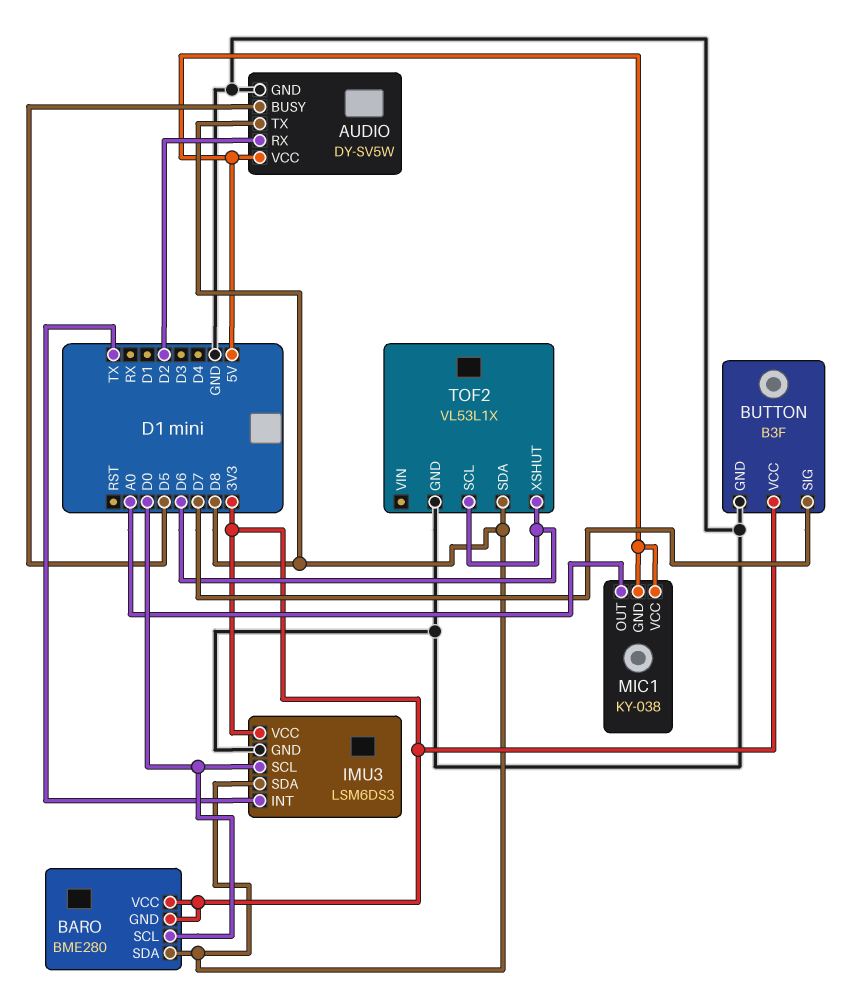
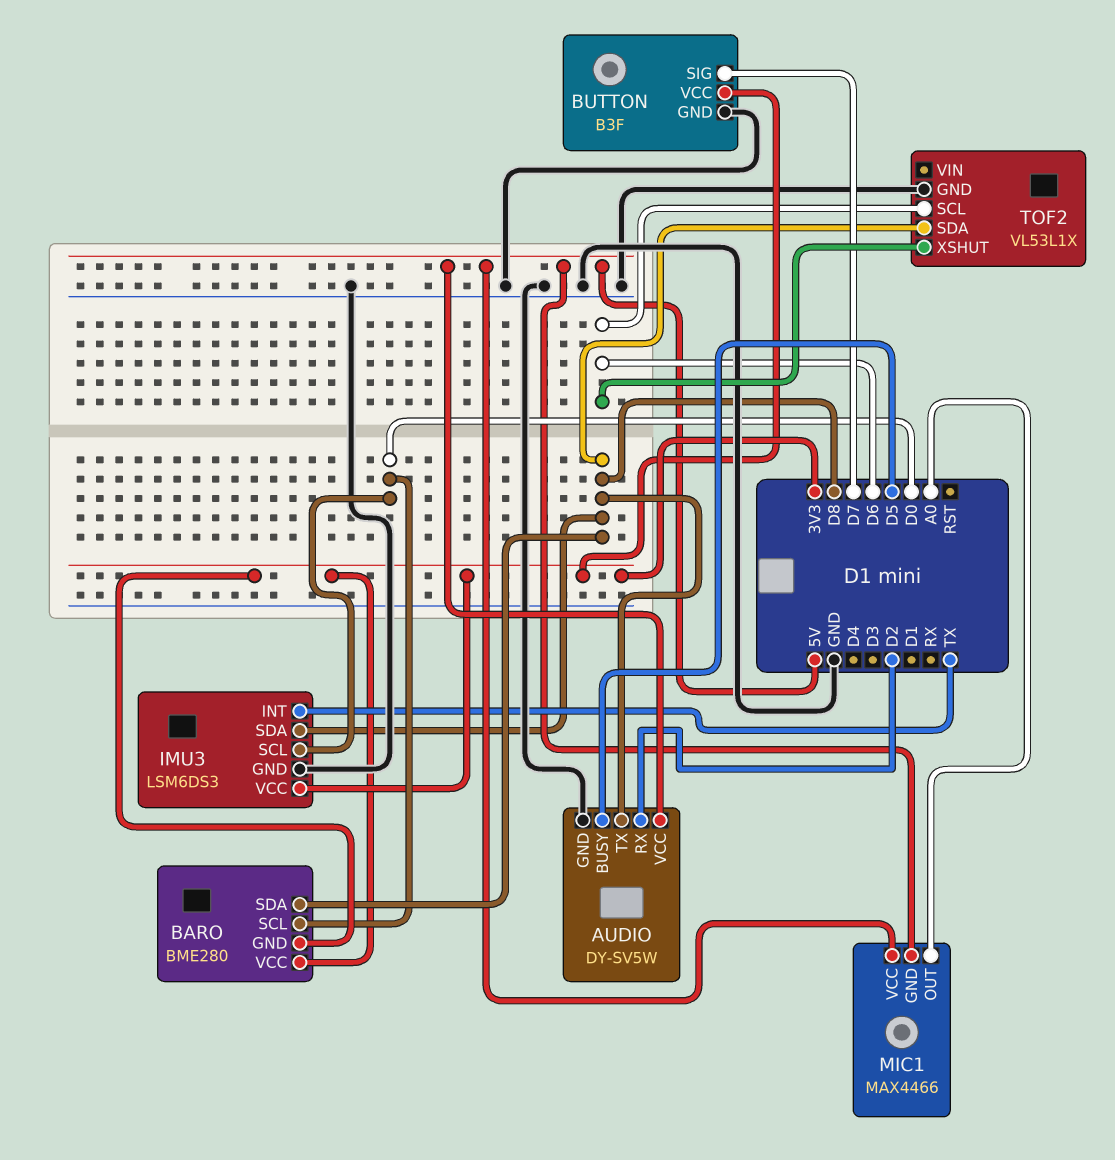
MIC1: KY-038 -> MAX4466

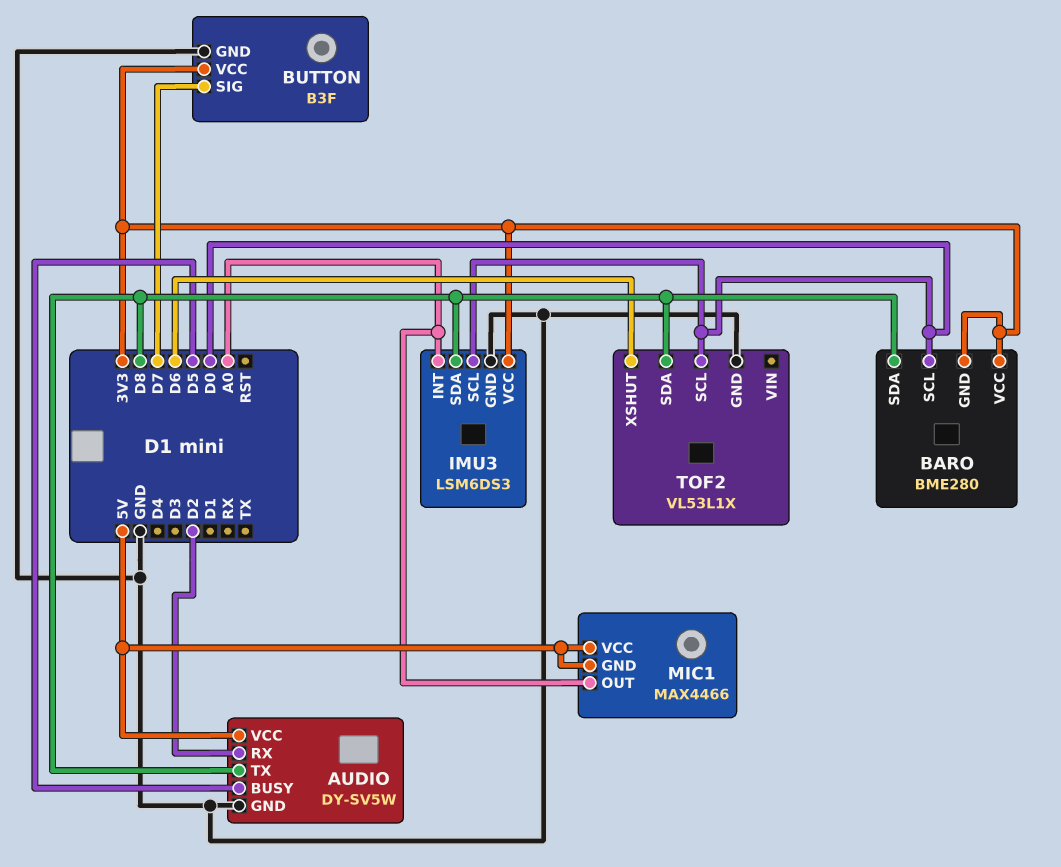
IMU3 pin INT: TX -> A0
TOF2 pin SCL: D6 -> D0

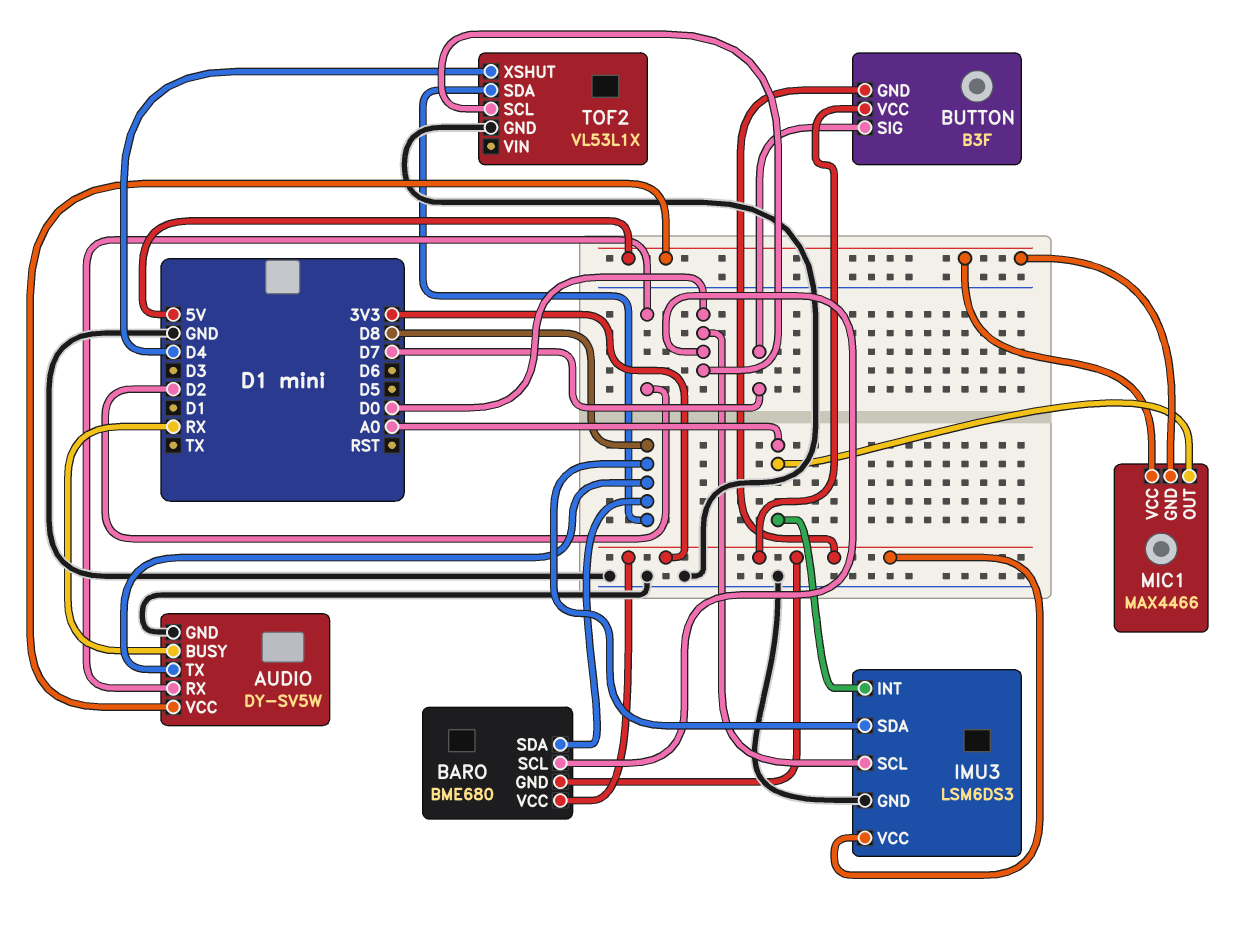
AUDIO pin BUSY: D5 -> RX
BARO: BME280 -> BME680
BUTTON pin GND: GND -> 3V3
TOF2 pin XSHUT: D6 -> D4

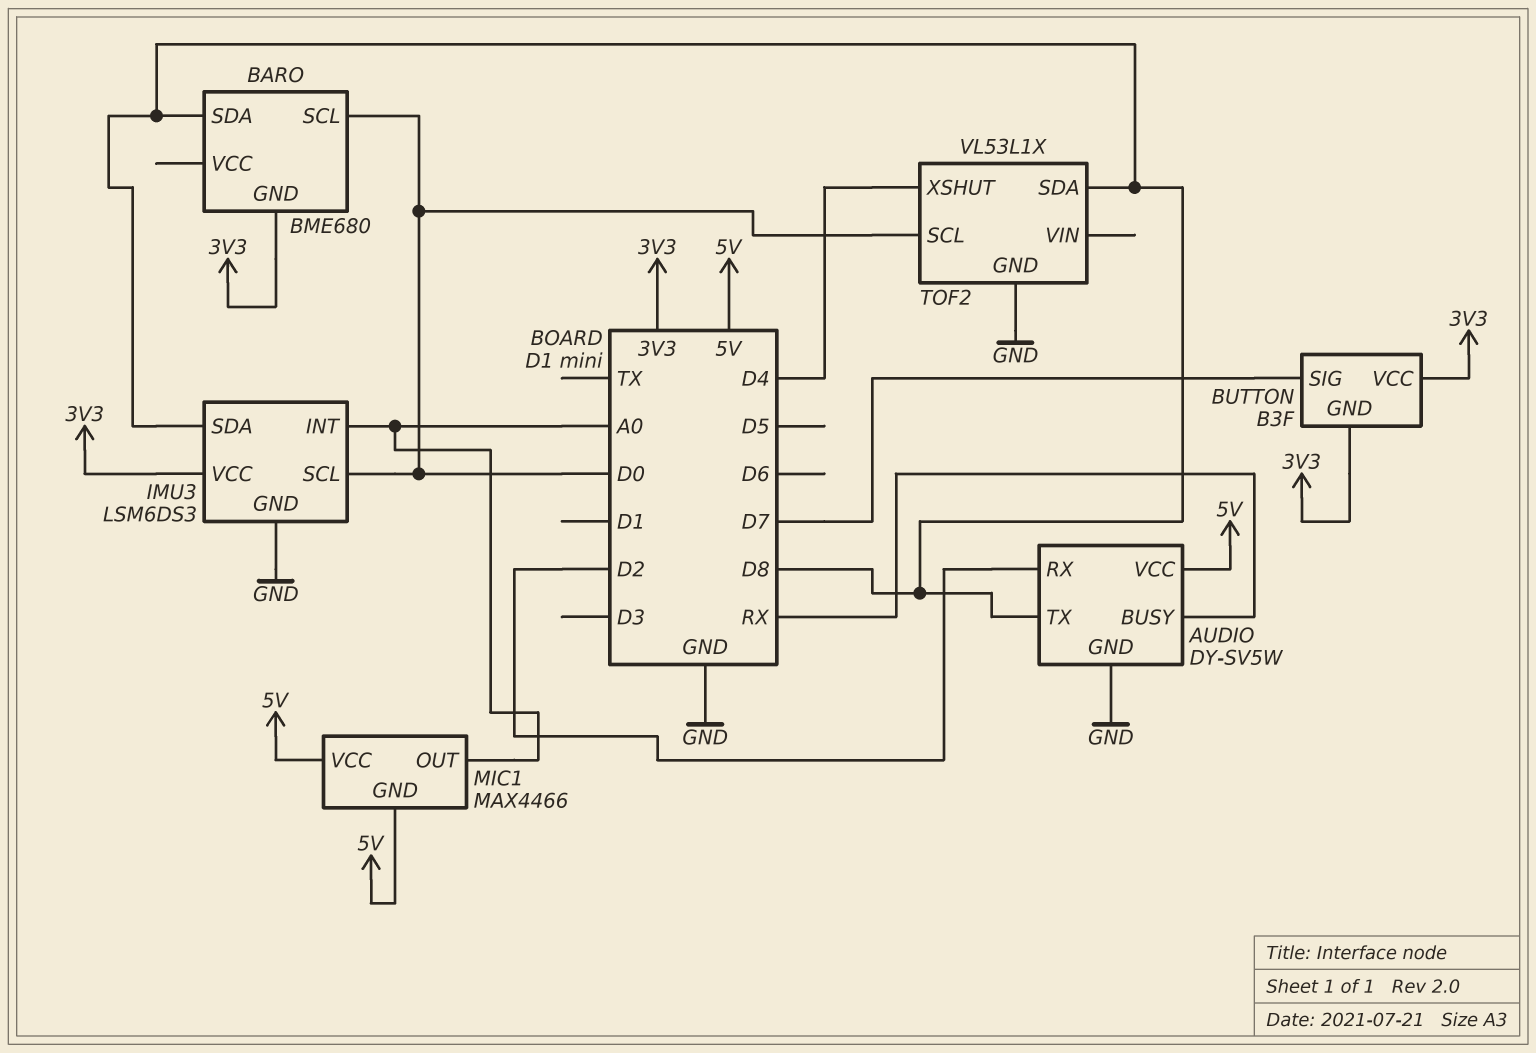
BARO pin VCC: 3V3 -> none

